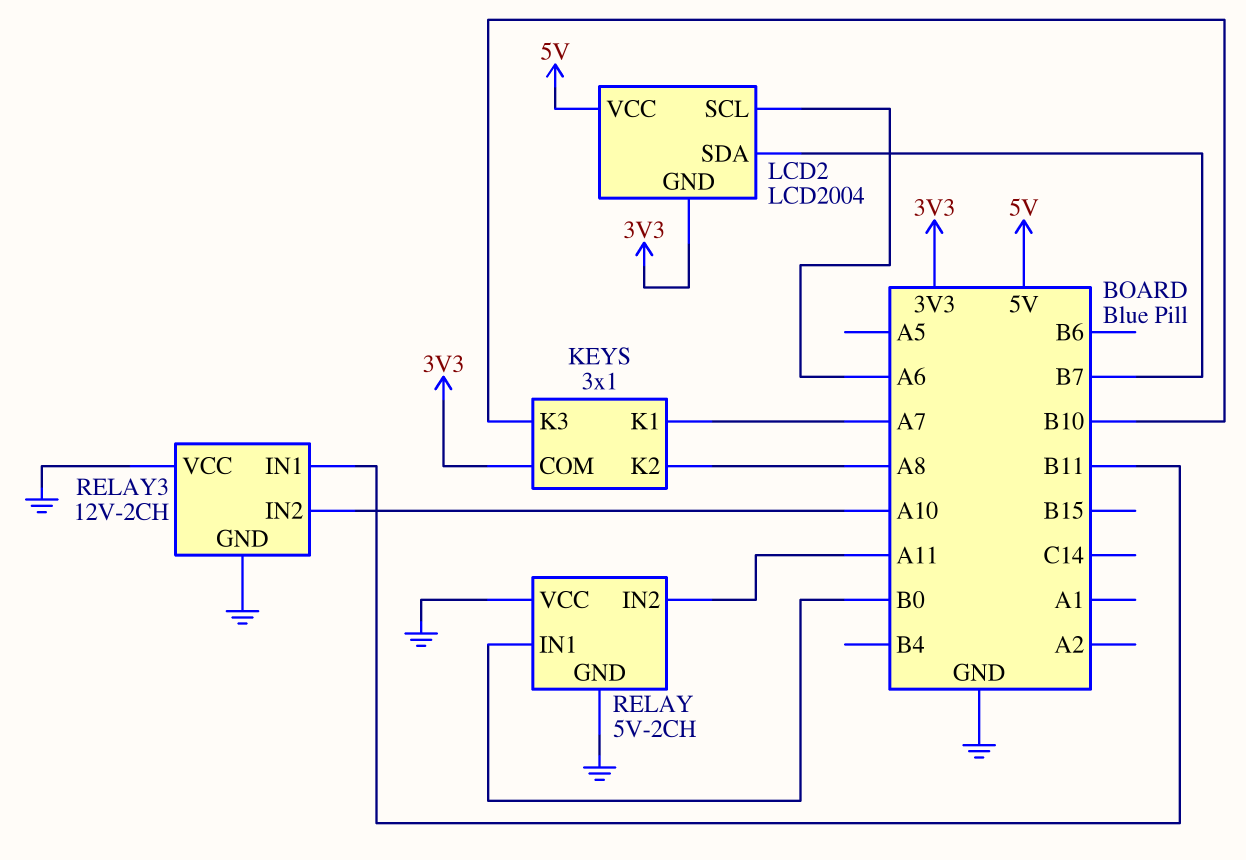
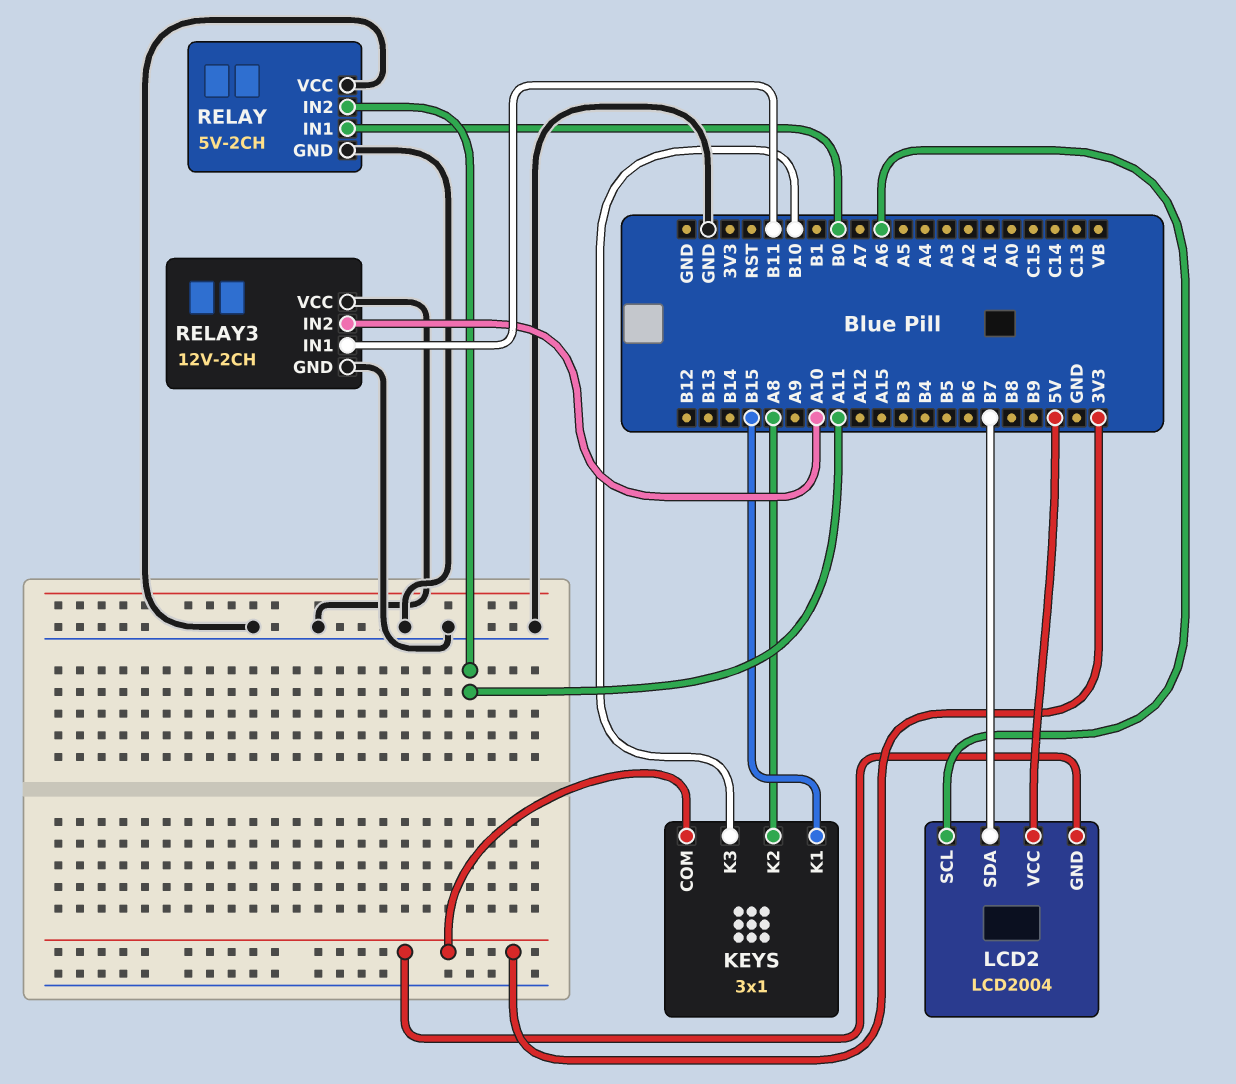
KEYS pin K1: A7 -> B15

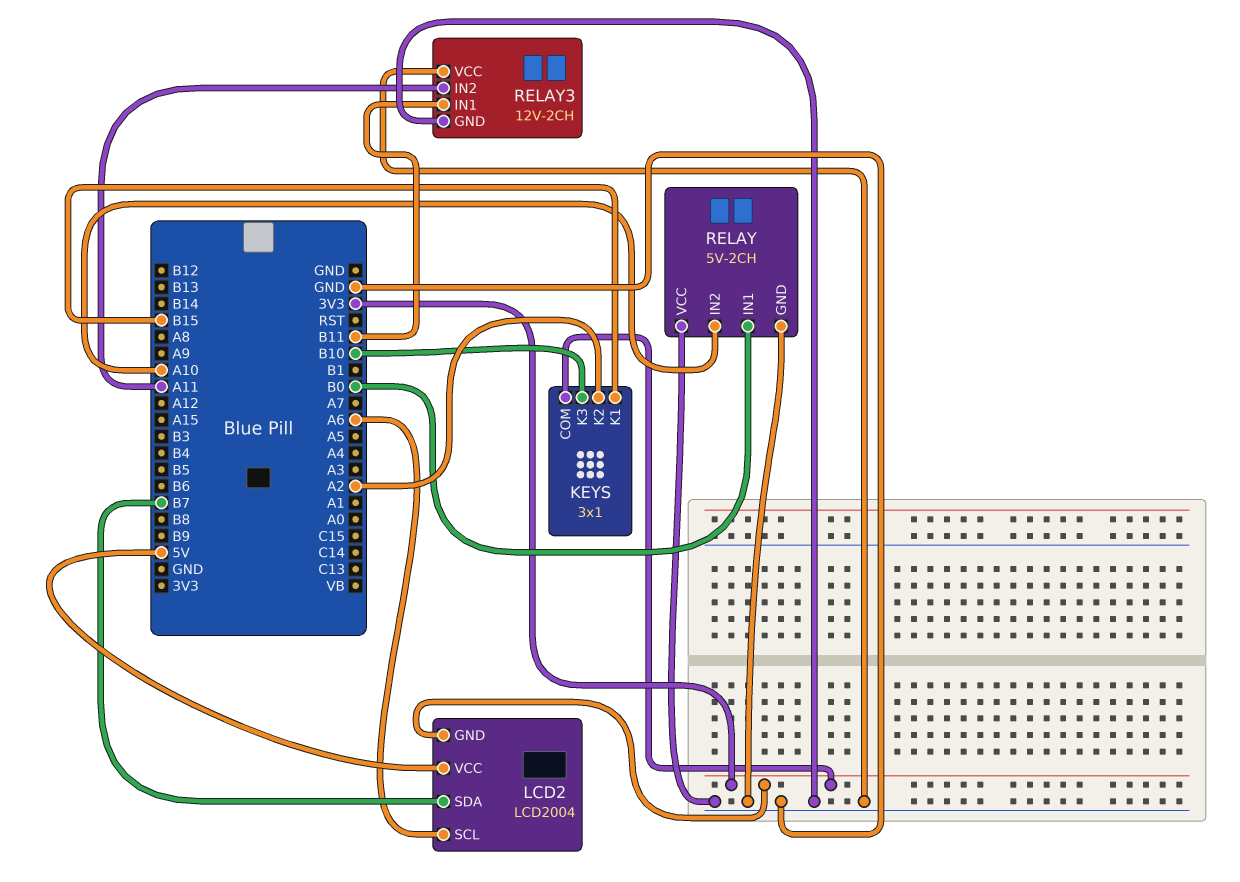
KEYS pin K2: A8 -> A2
RELAY pin IN2: A11 -> A10
RELAY3 pin IN2: A10 -> A11

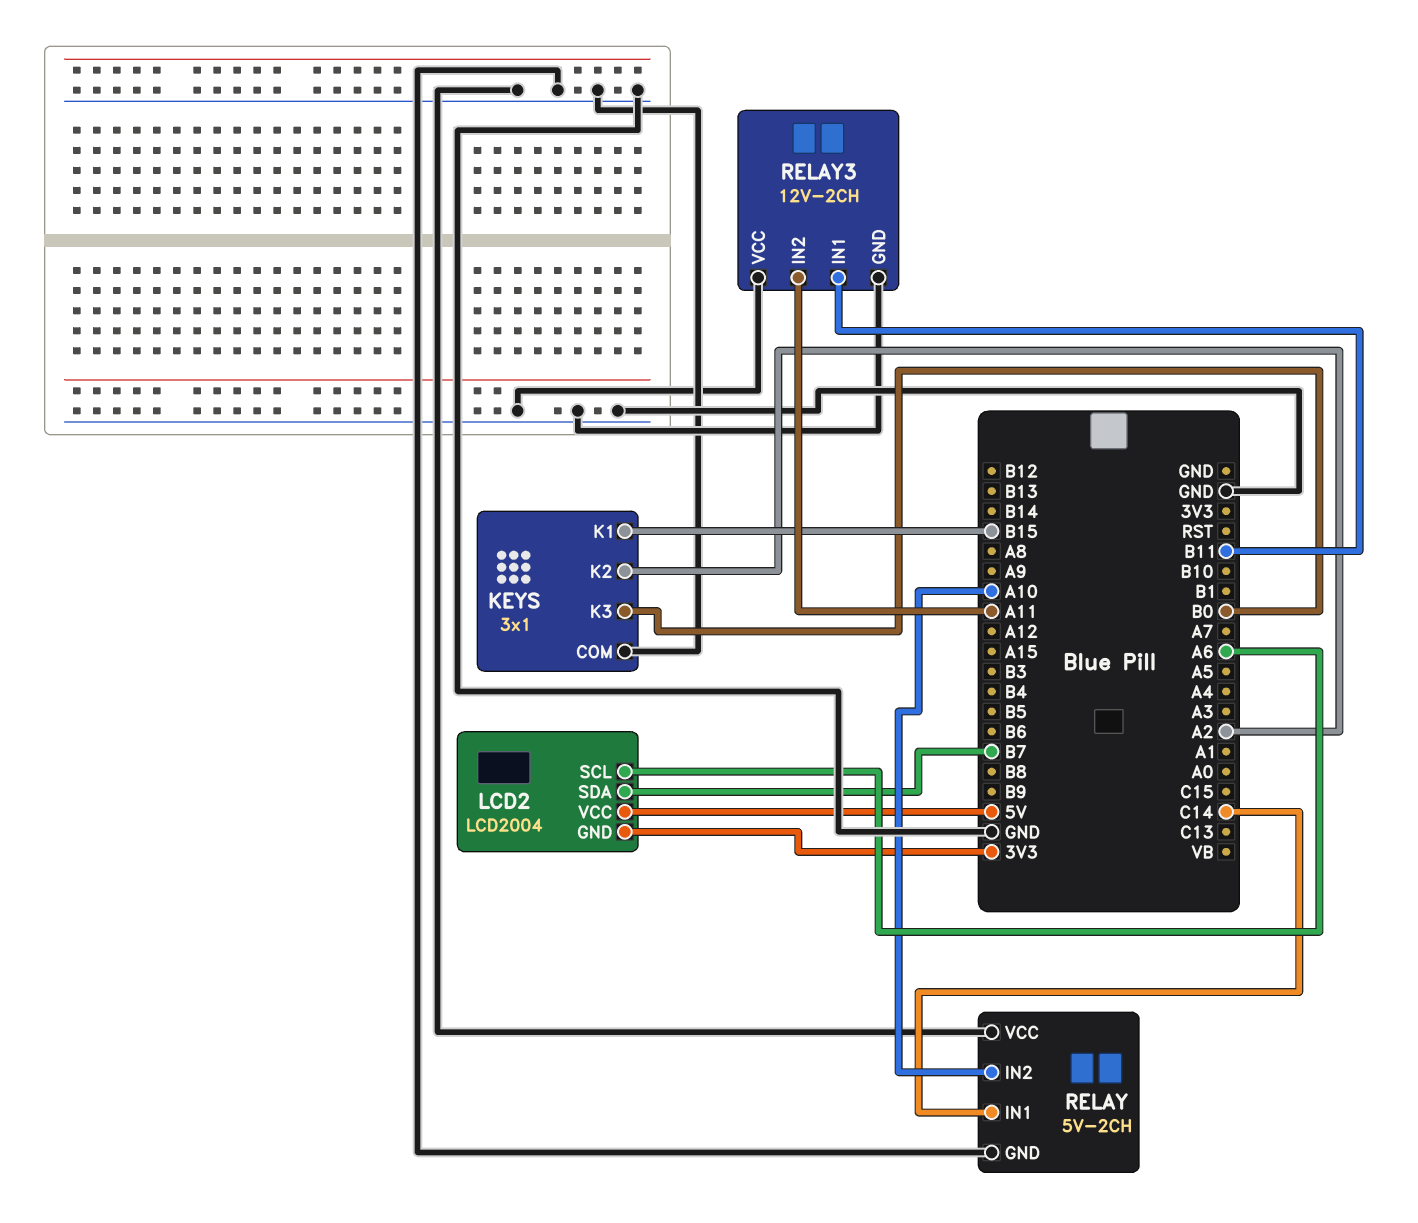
KEYS pin COM: 3V3 -> GND
KEYS pin K3: B10 -> B0
RELAY pin IN1: B0 -> C14

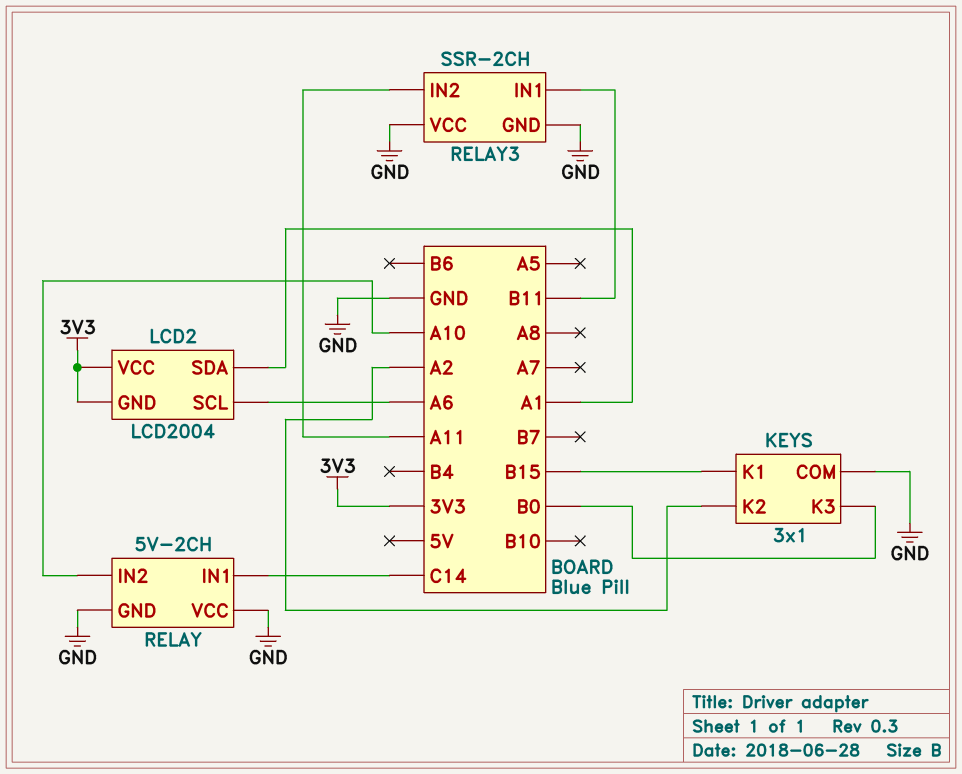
LCD2 pin SDA: B7 -> A1
LCD2 pin VCC: 5V -> 3V3
RELAY3: 12V-2CH -> SSR-2CH

